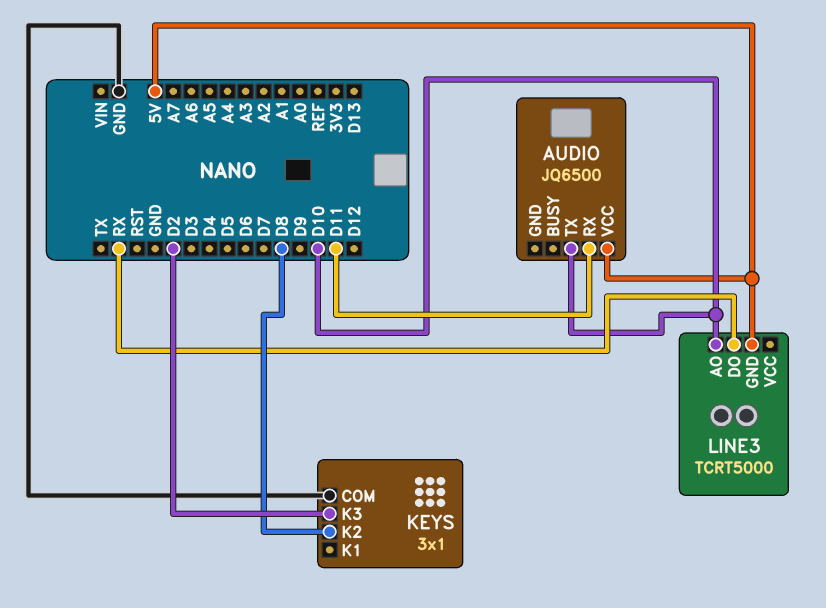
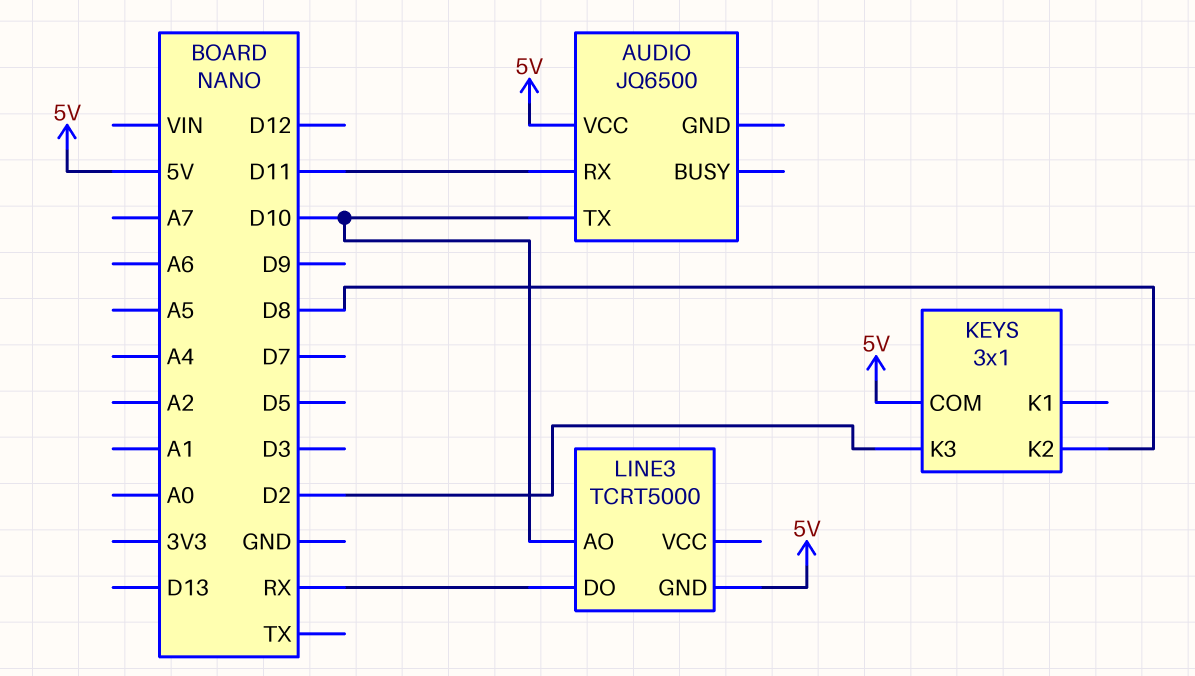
KEYS pin COM: GND -> 5V

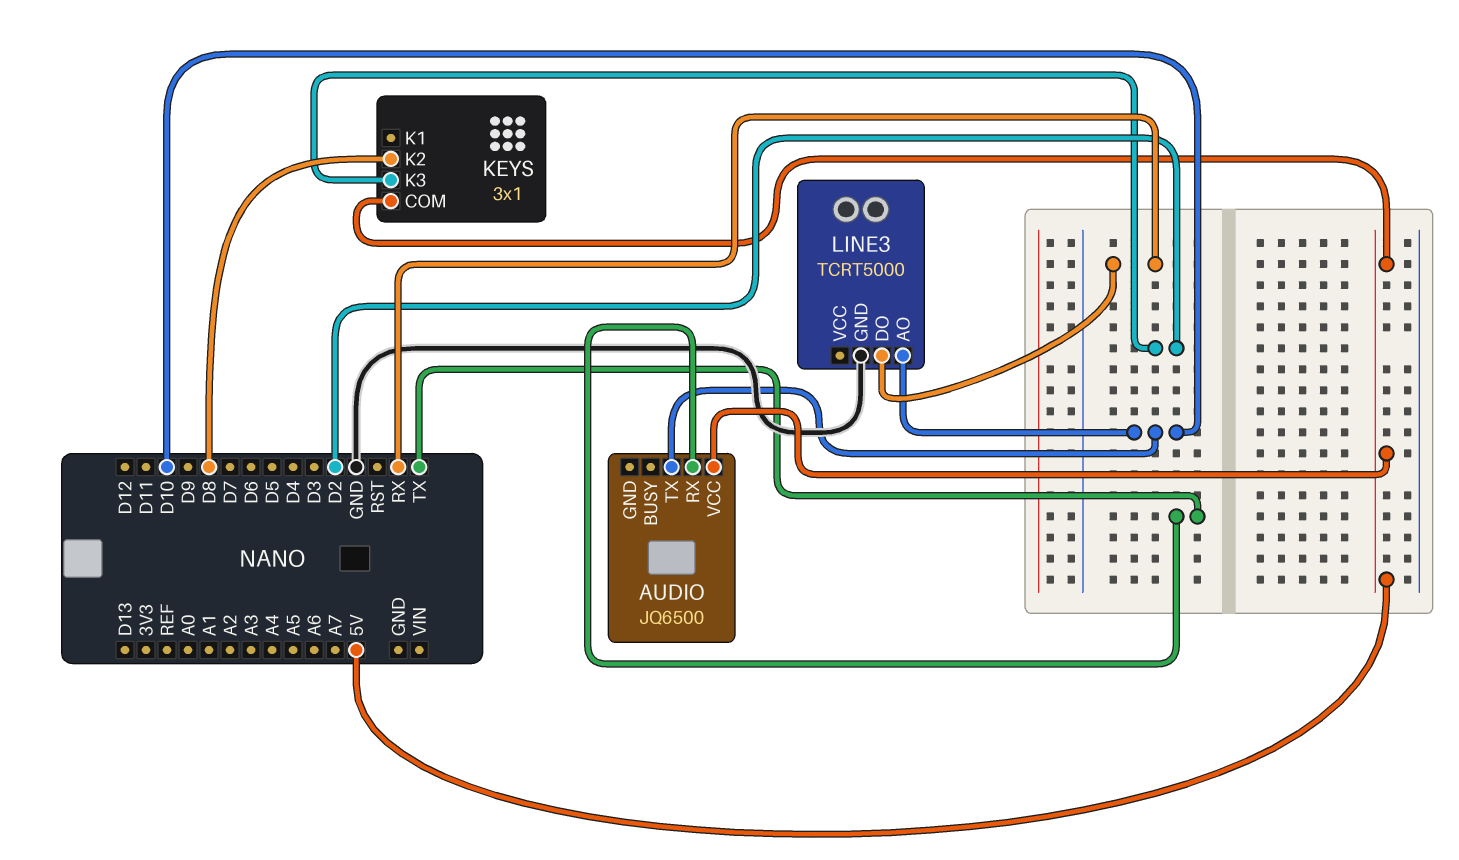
AUDIO pin RX: D11 -> TX
LINE3 pin GND: 5V -> GND

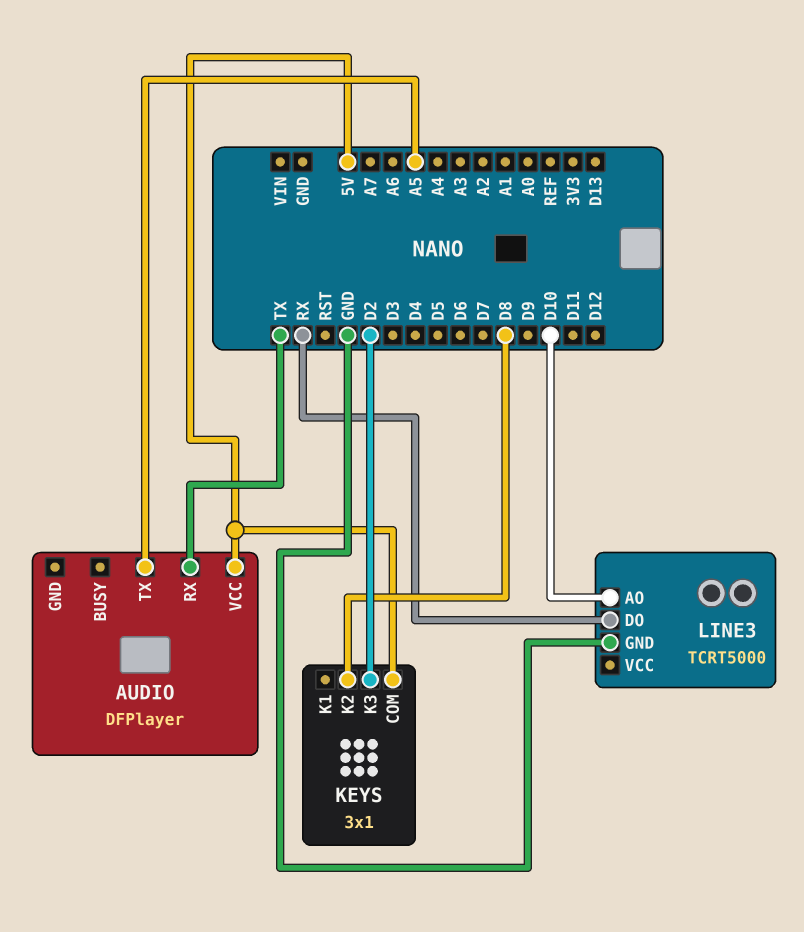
AUDIO: JQ6500 -> DFPlayer
AUDIO pin TX: D10 -> A5

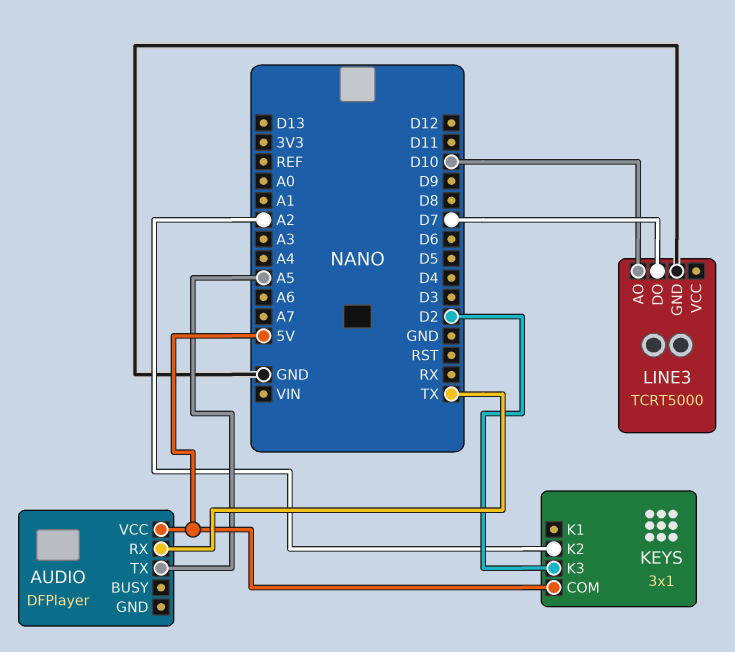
KEYS pin K2: D8 -> A2
LINE3 pin DO: RX -> D7

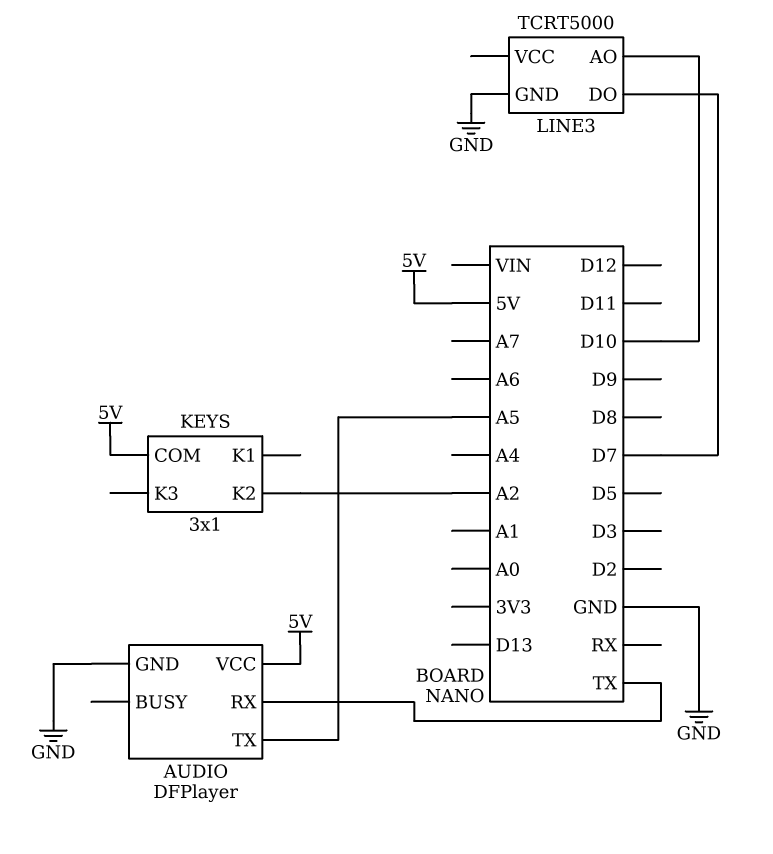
AUDIO pin GND: none -> GND
KEYS pin K3: D2 -> none

